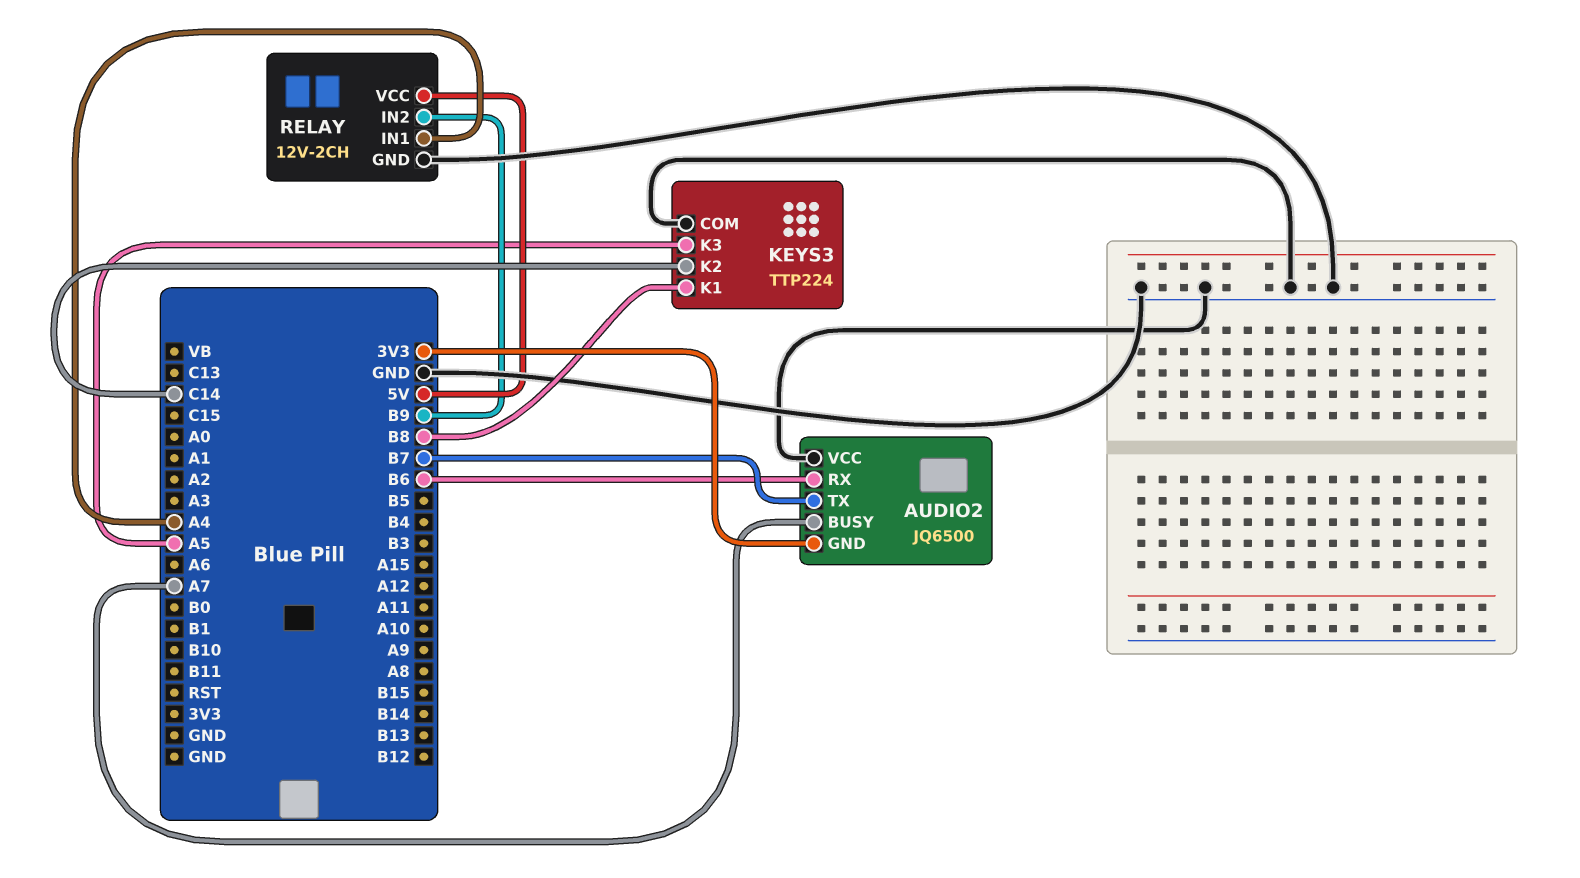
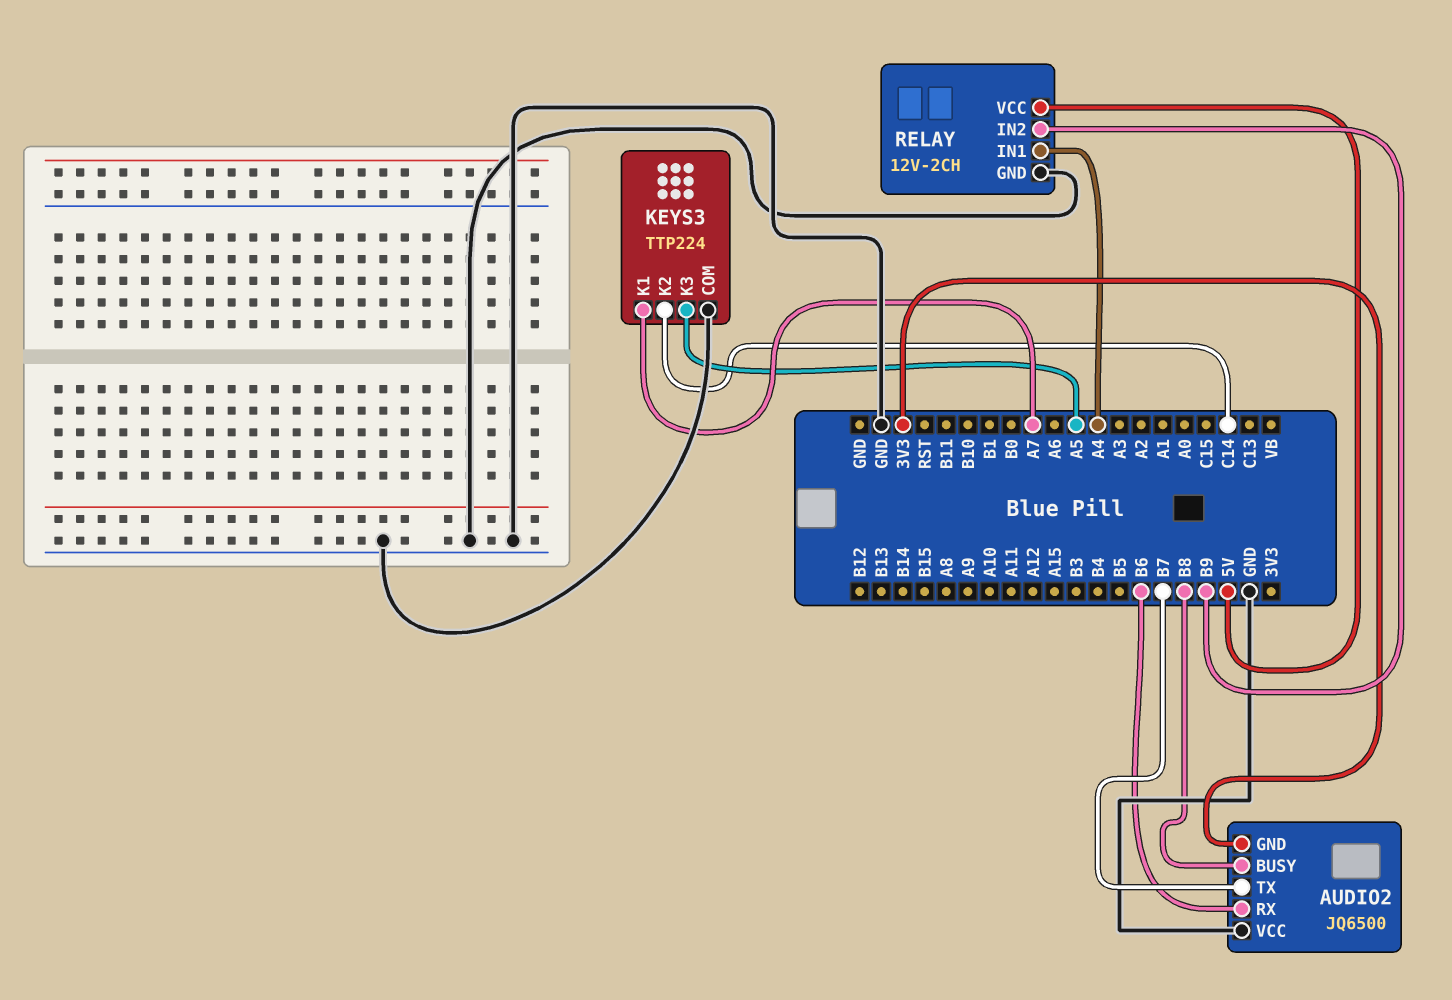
AUDIO2 pin BUSY: A7 -> B8
KEYS3 pin K1: B8 -> A7

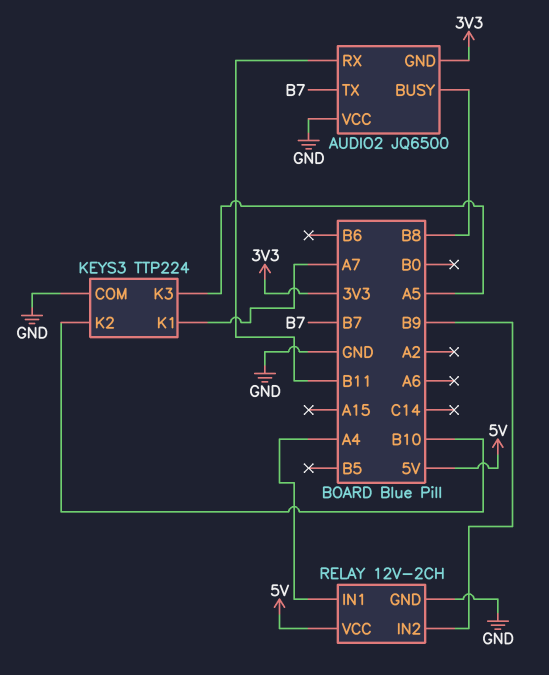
AUDIO2 pin RX: B6 -> B11
KEYS3 pin K2: C14 -> B10

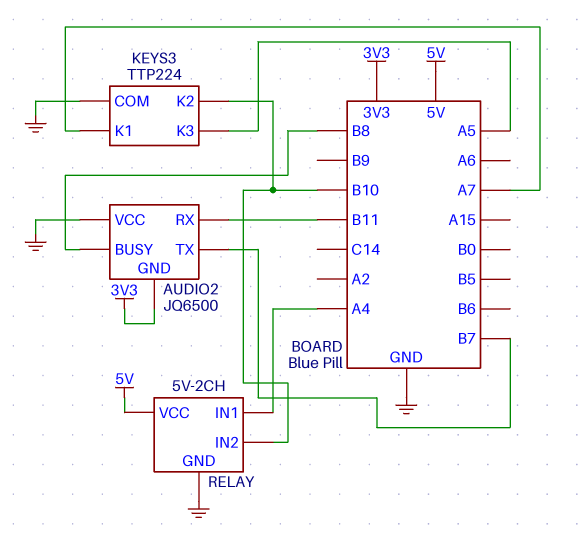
RELAY: 12V-2CH -> 5V-2CH
RELAY pin IN2: B9 -> B10

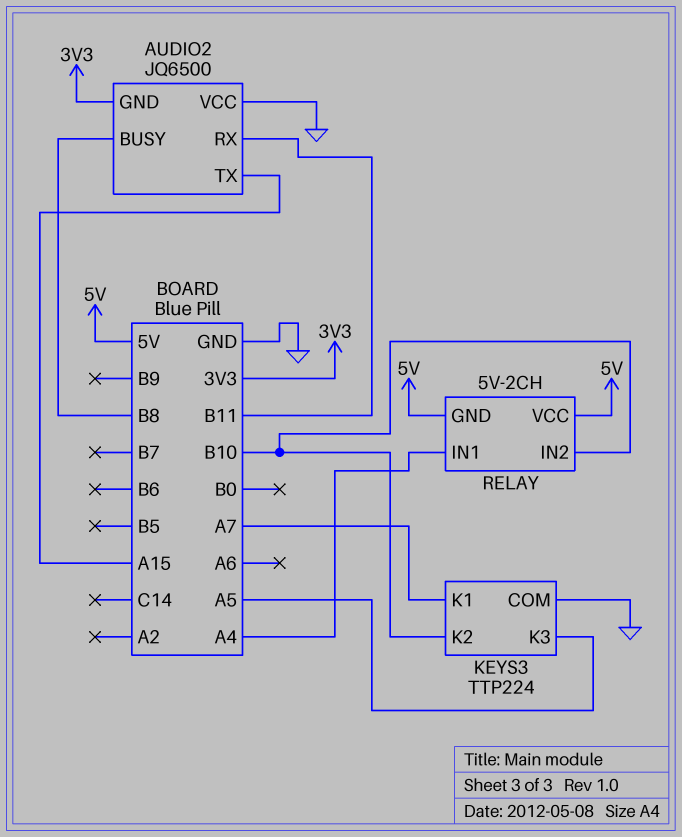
AUDIO2 pin TX: B7 -> A15
RELAY pin GND: GND -> 5V

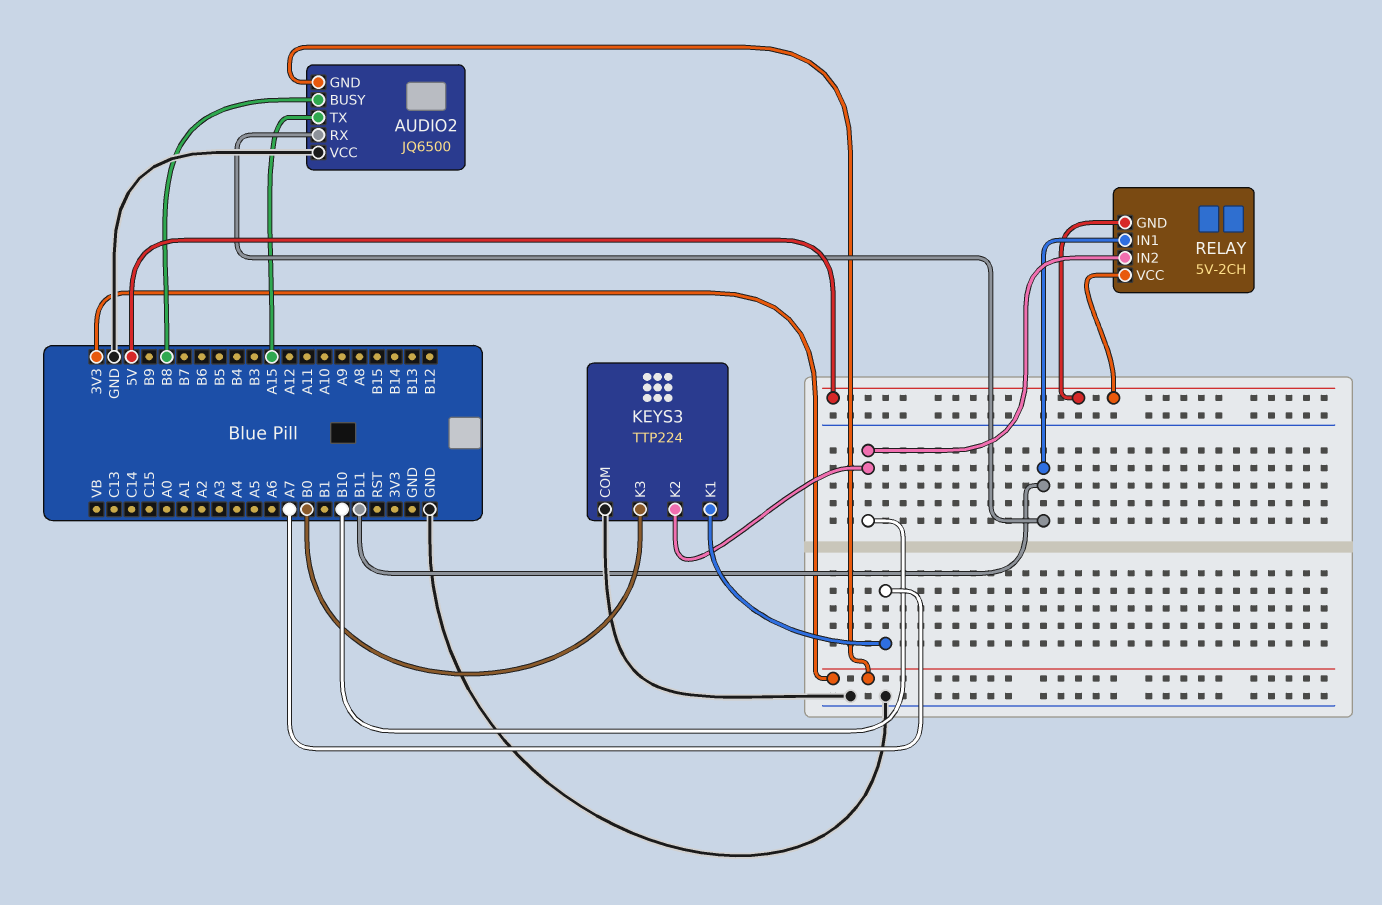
KEYS3 pin K3: A5 -> B0
RELAY pin IN1: A4 -> B11

